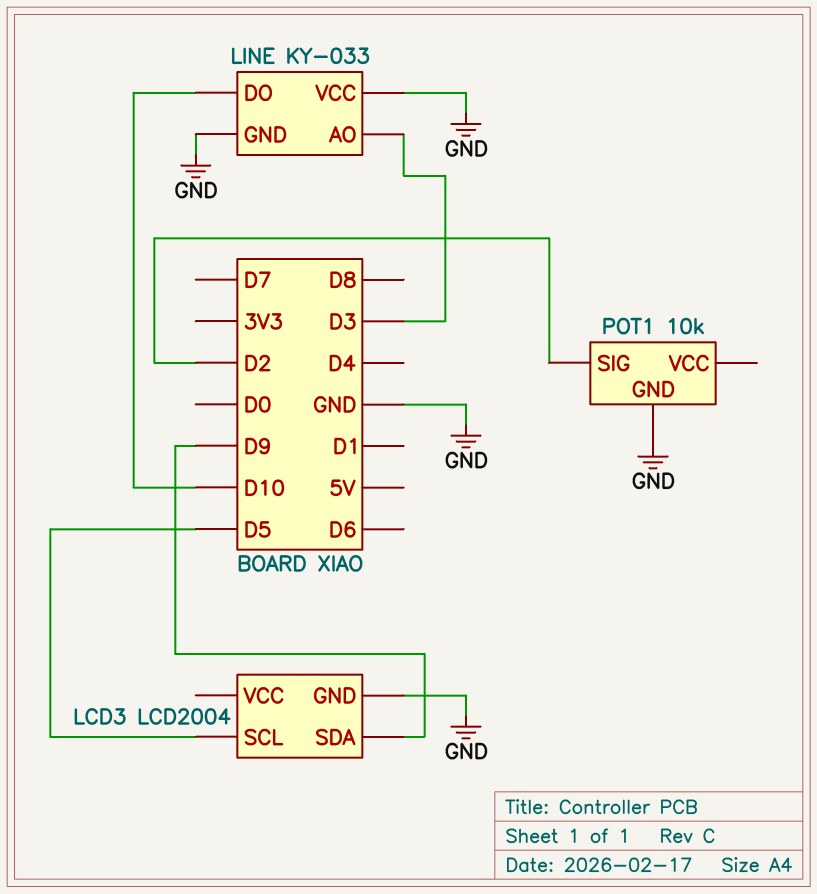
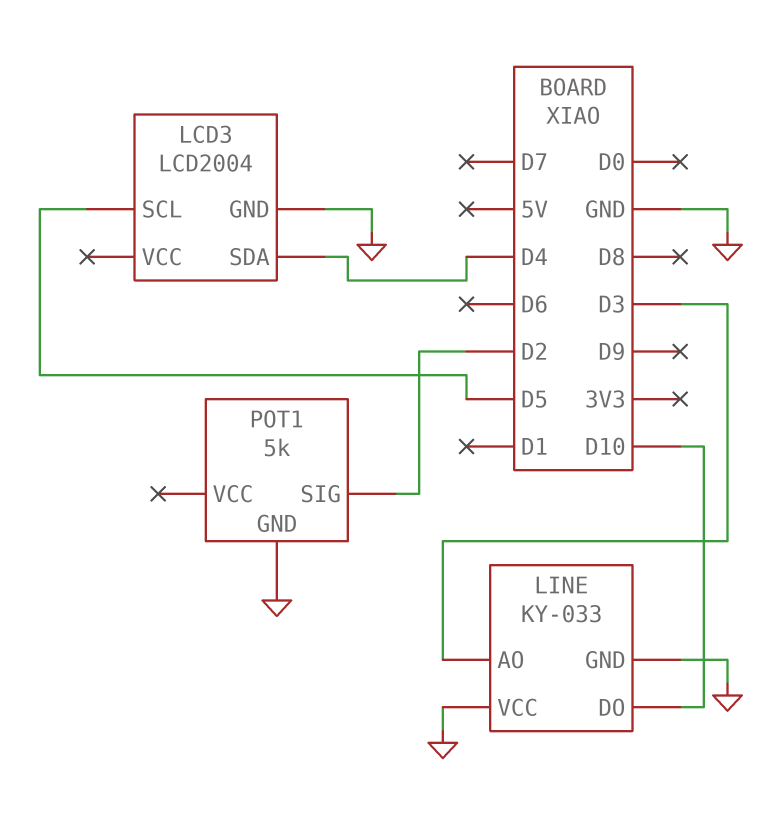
LCD3 pin SDA: D9 -> D4
POT1: 10k -> 5k

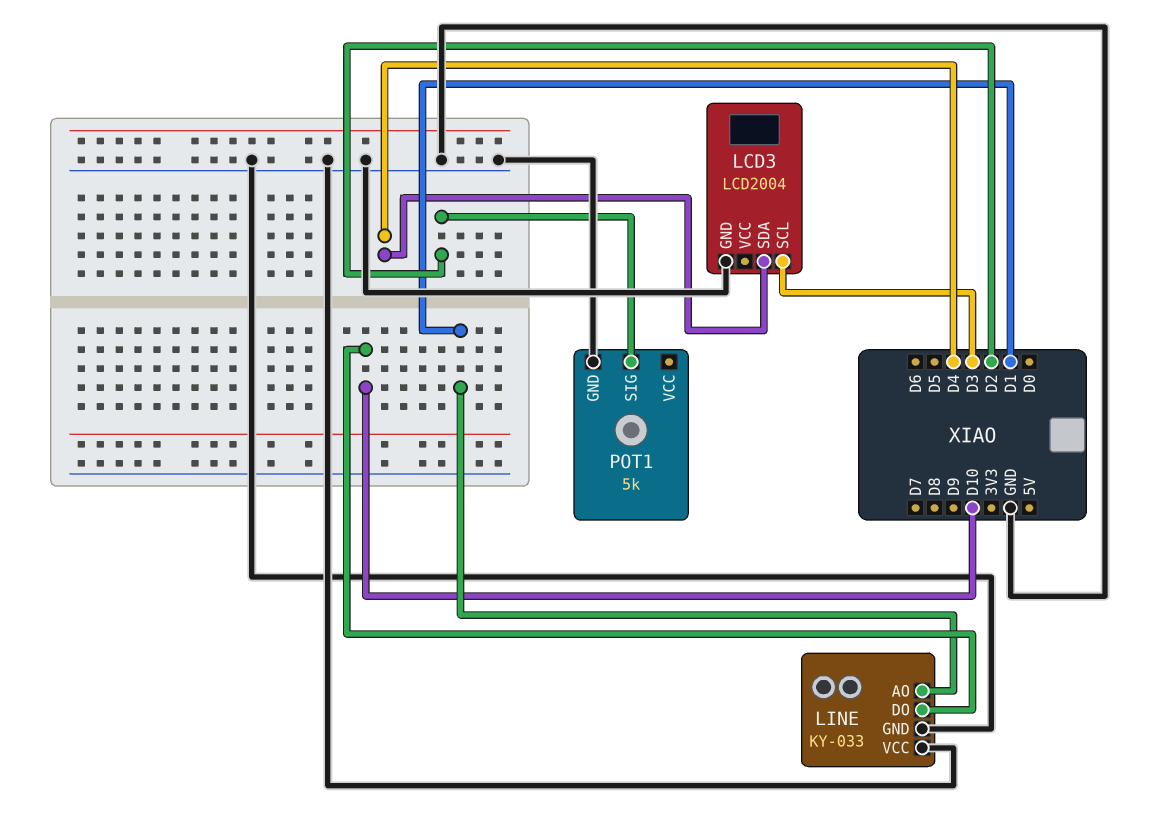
LCD3 pin SCL: D5 -> D3
LINE pin AO: D3 -> D1

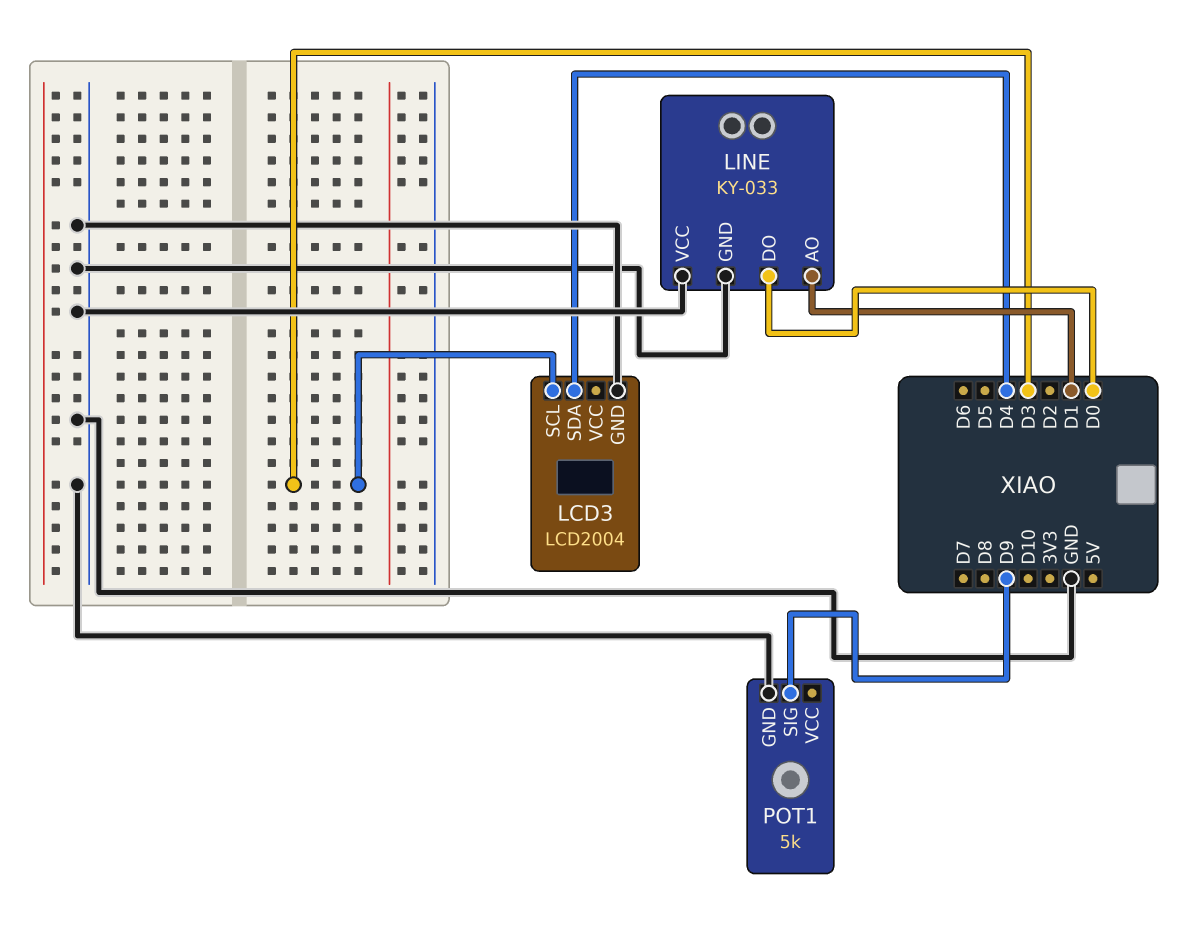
LINE pin DO: D10 -> D0
POT1 pin SIG: D2 -> D9

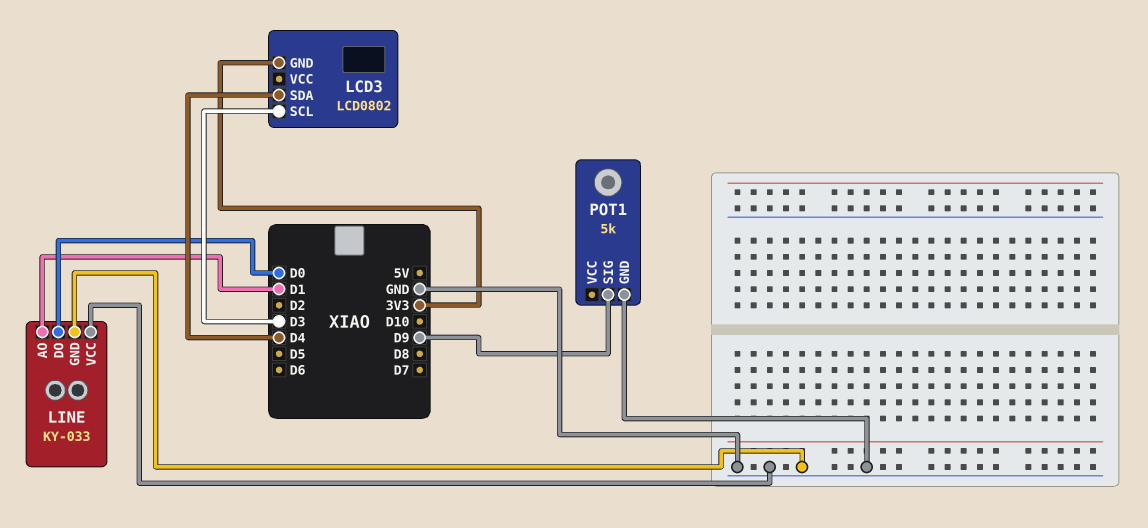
LCD3: LCD2004 -> LCD0802
LCD3 pin GND: GND -> 3V3

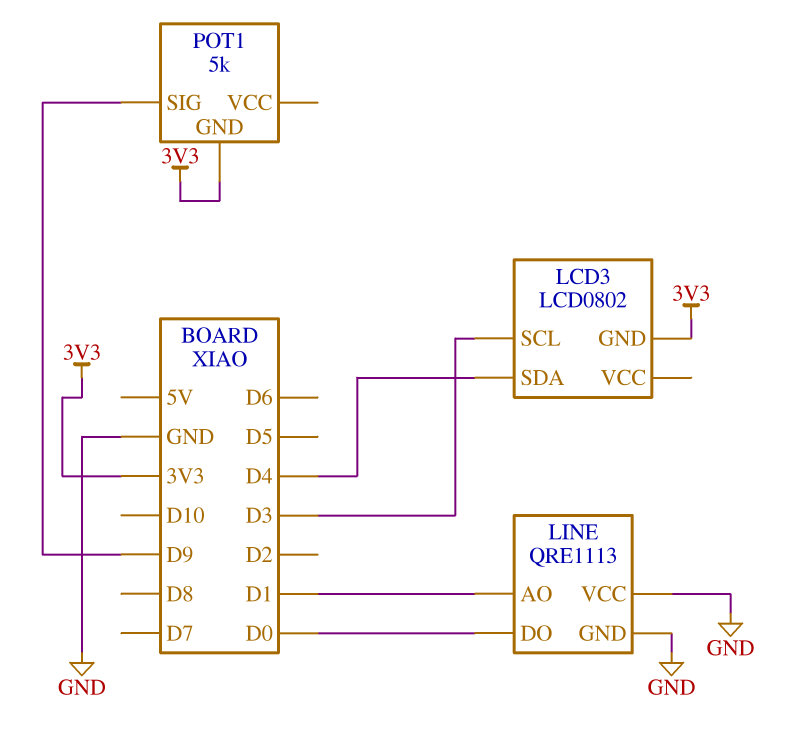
LINE: KY-033 -> QRE1113
POT1 pin GND: GND -> 3V3

